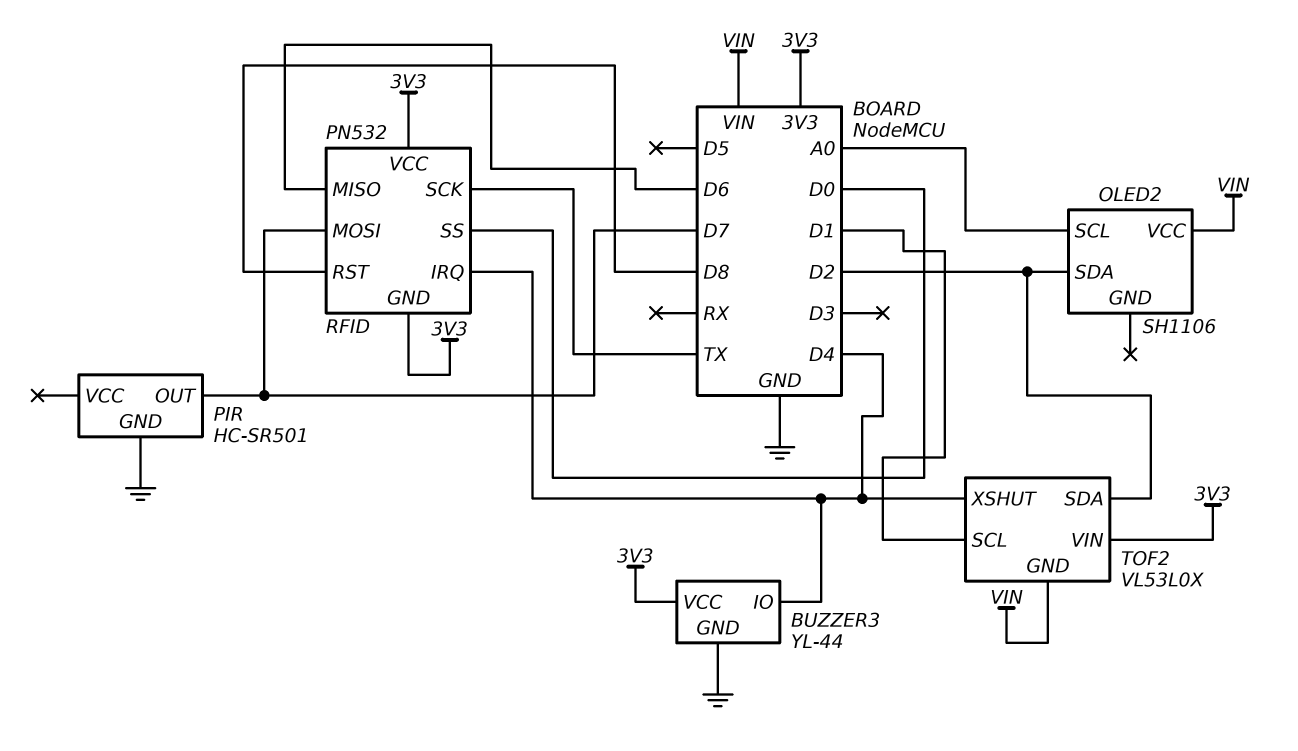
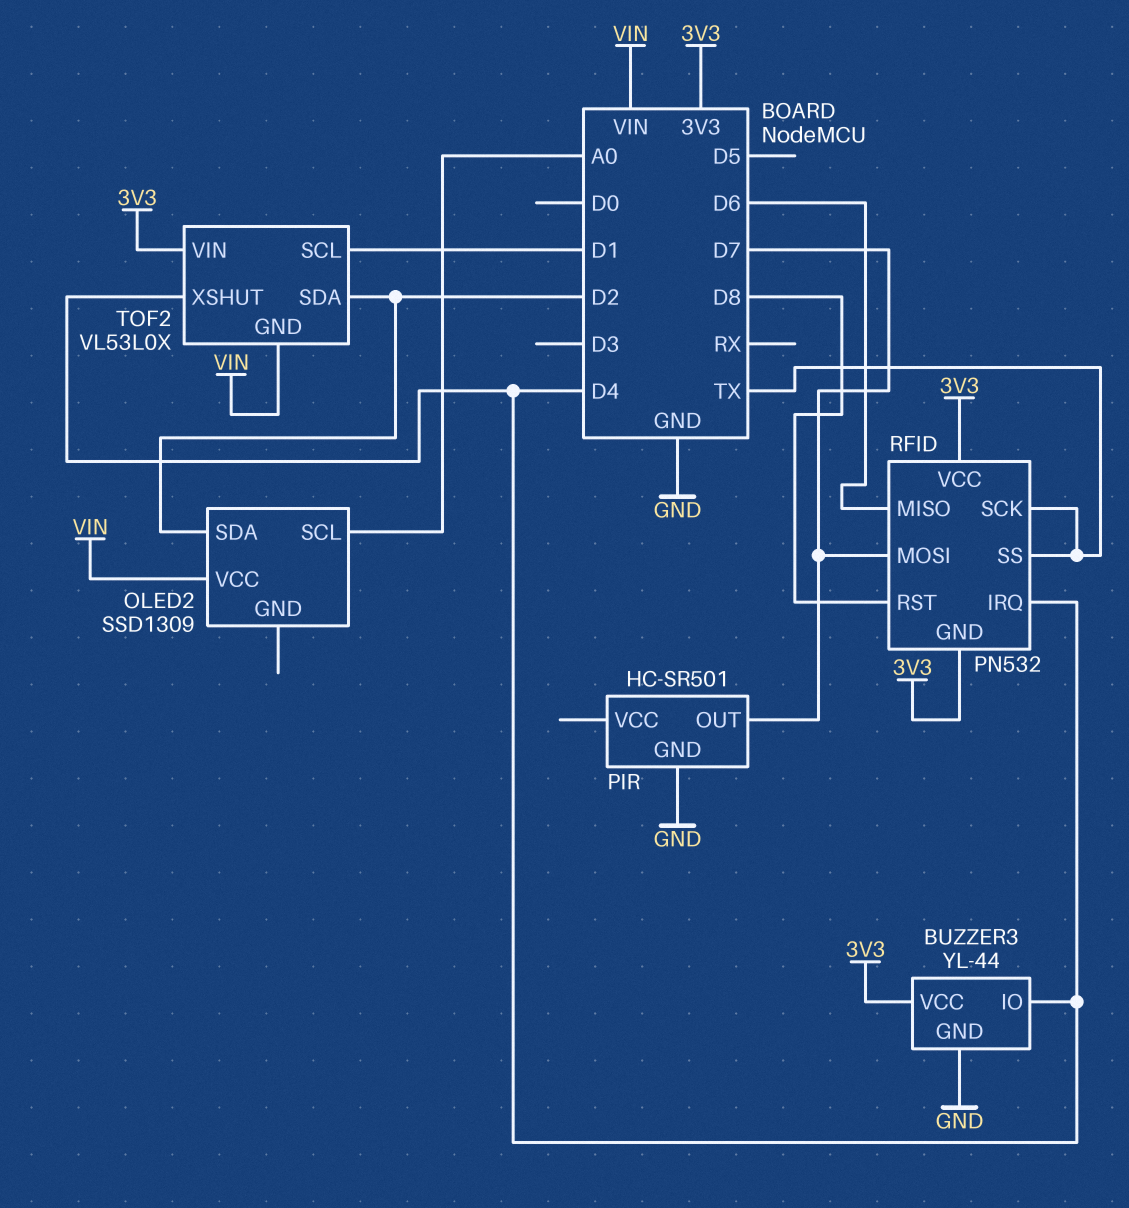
OLED2: SH1106 -> SSD1309
RFID pin SS: D0 -> TX

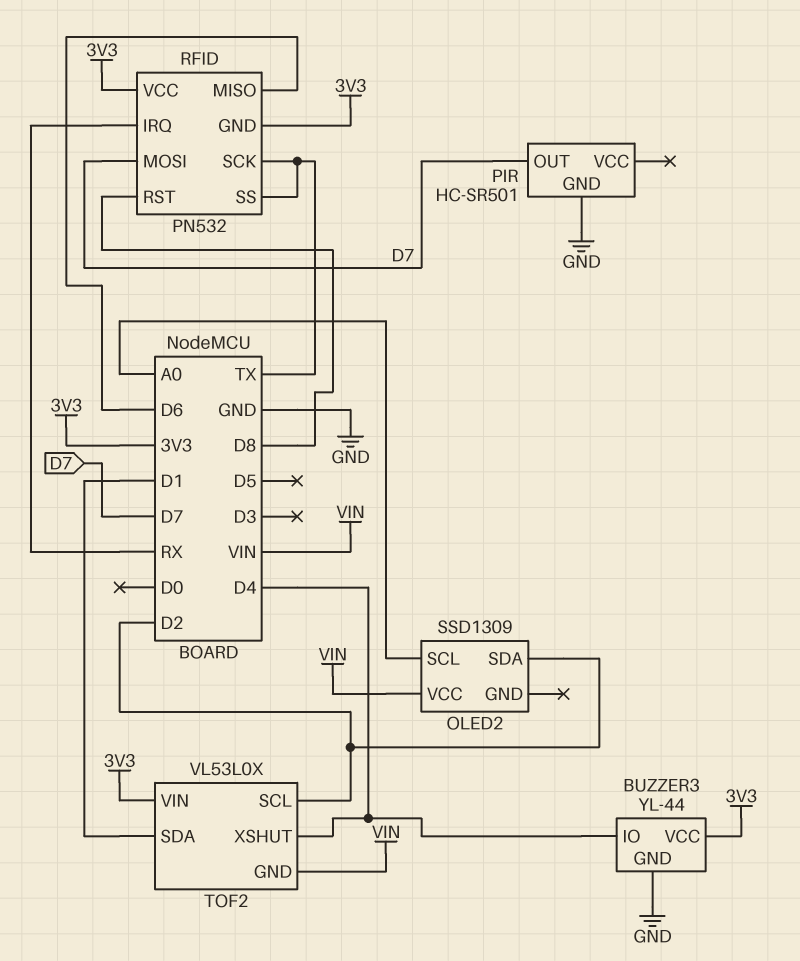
RFID pin IRQ: D4 -> RX
TOF2 pin SCL: D1 -> D2
TOF2 pin SDA: D2 -> D1

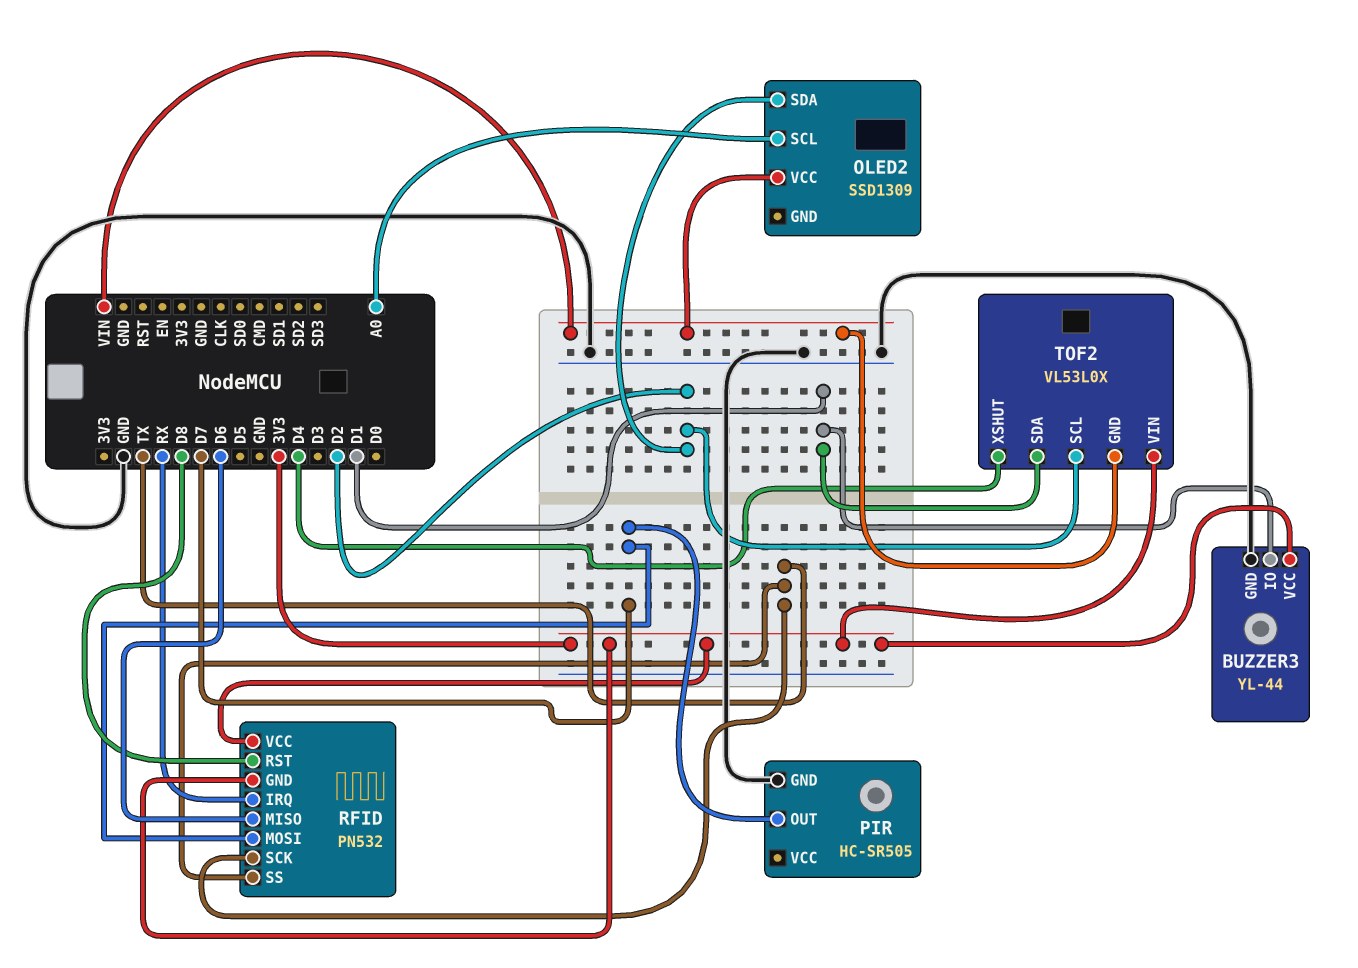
BUZZER3 pin IO: D4 -> D1
PIR: HC-SR501 -> HC-SR505

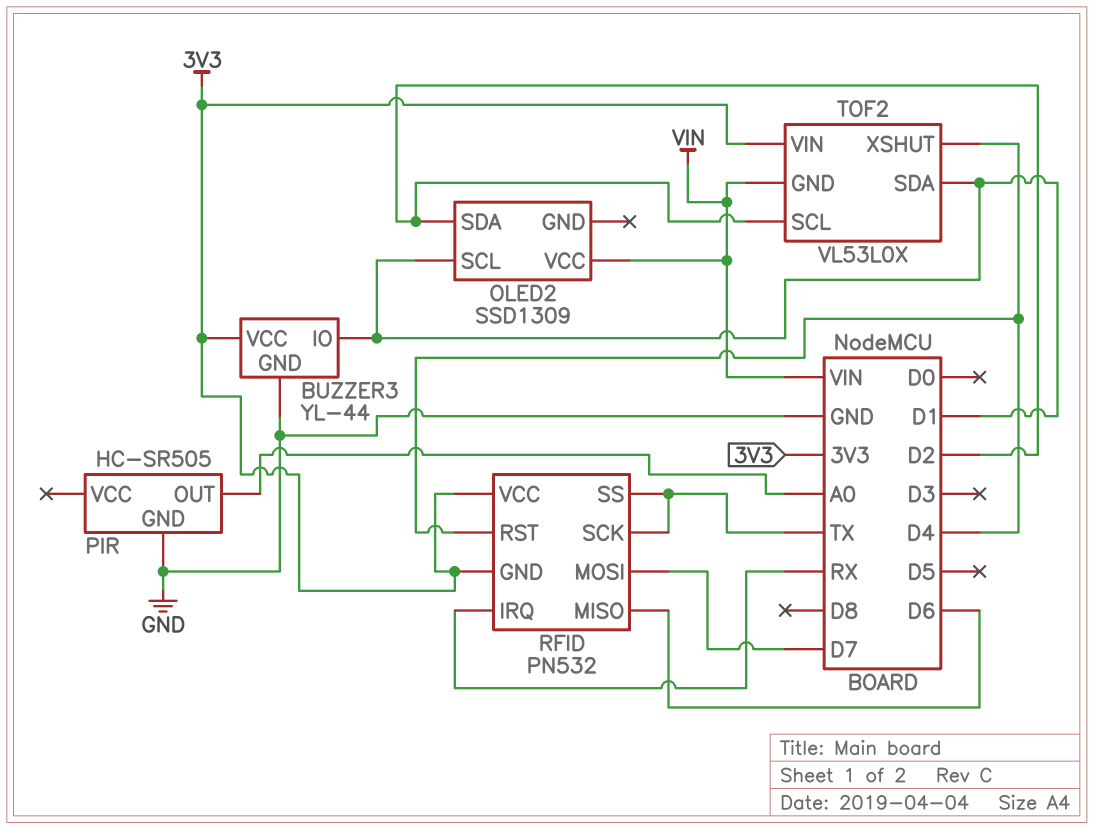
OLED2 pin SCL: A0 -> D1
PIR pin OUT: D7 -> A0
RFID pin RST: D8 -> D4

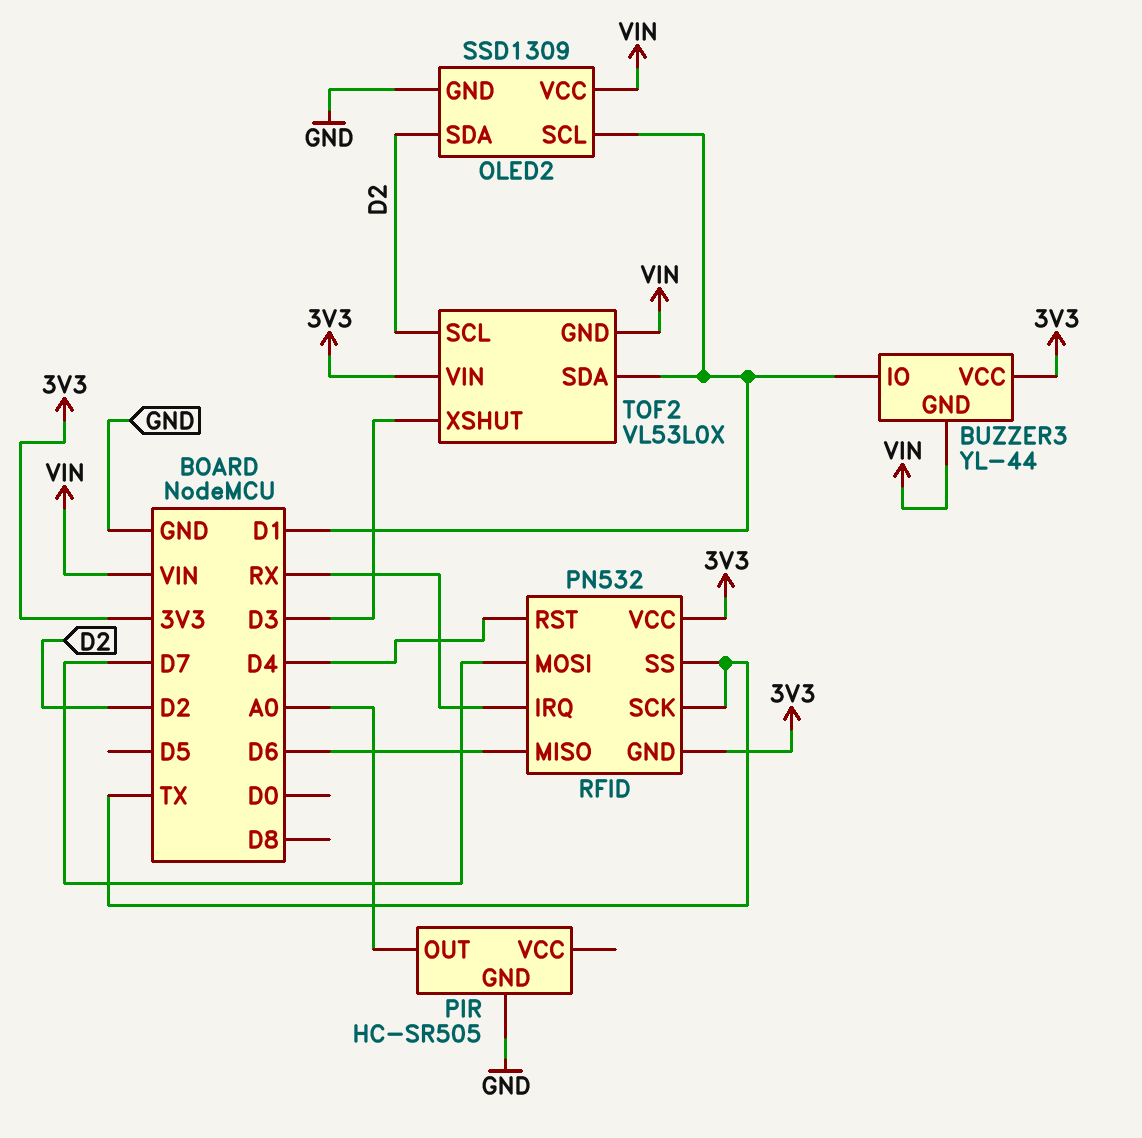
BUZZER3 pin GND: GND -> VIN
OLED2 pin GND: none -> GND
TOF2 pin XSHUT: D4 -> D3

